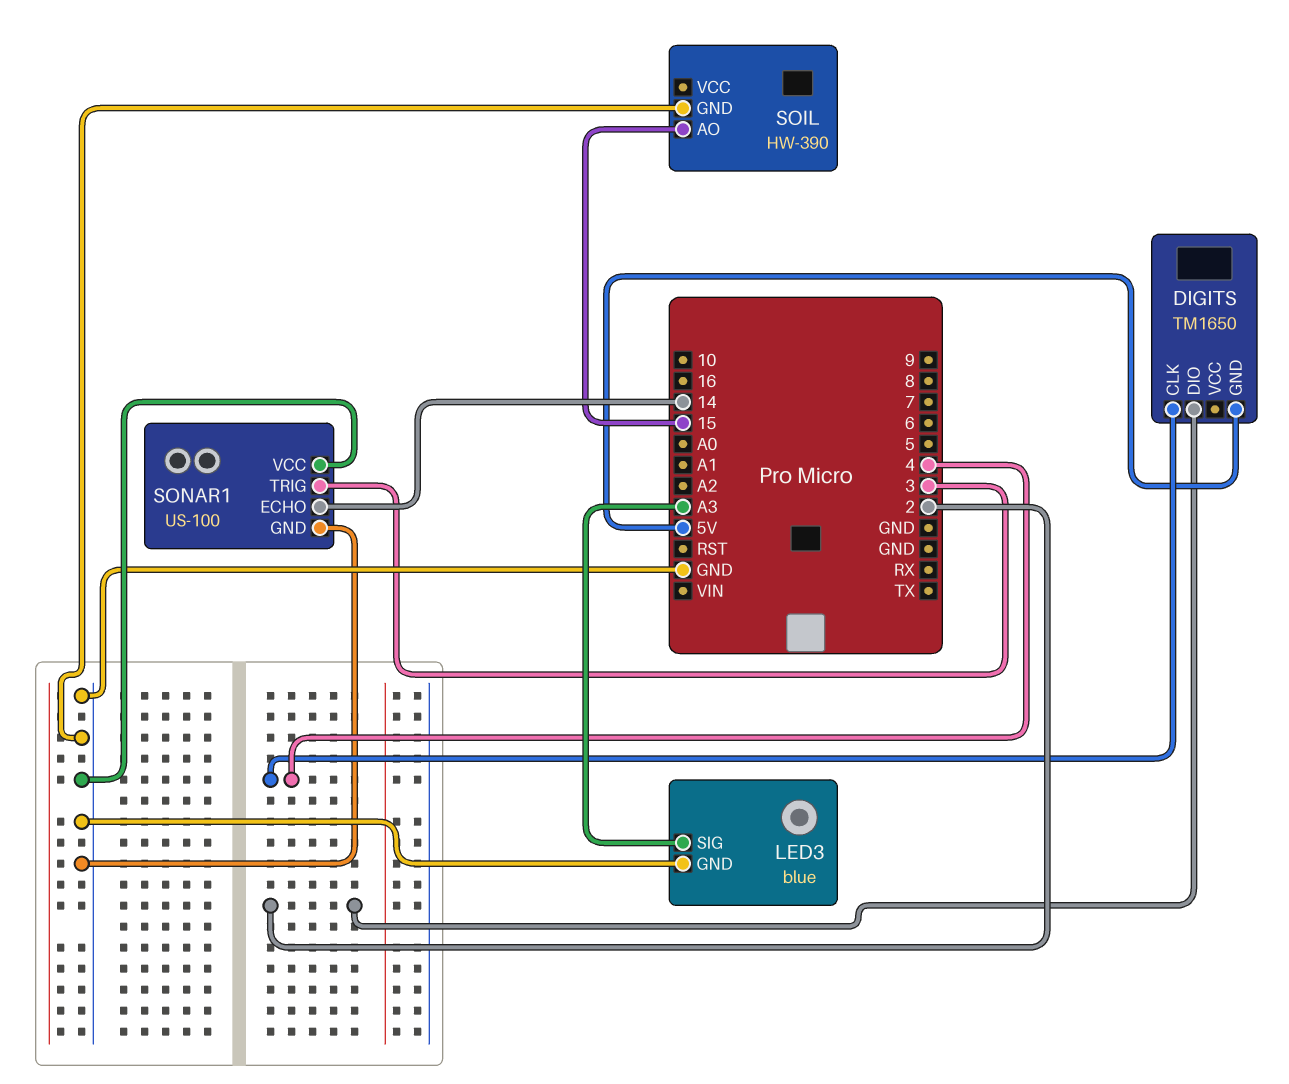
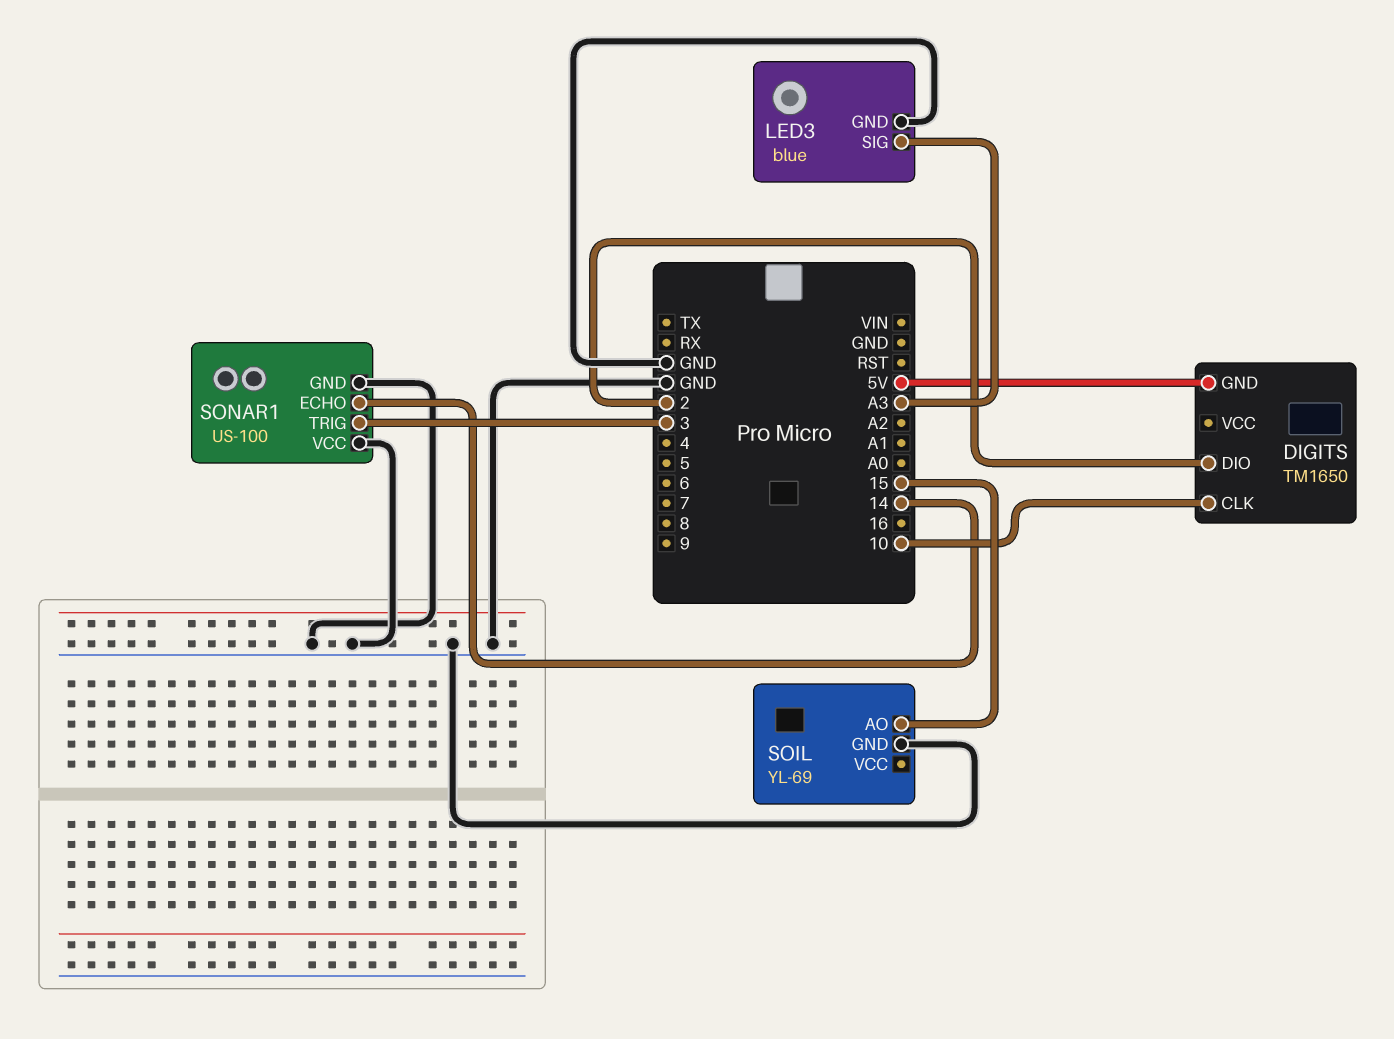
DIGITS pin CLK: 4 -> 10
SOIL: HW-390 -> YL-69

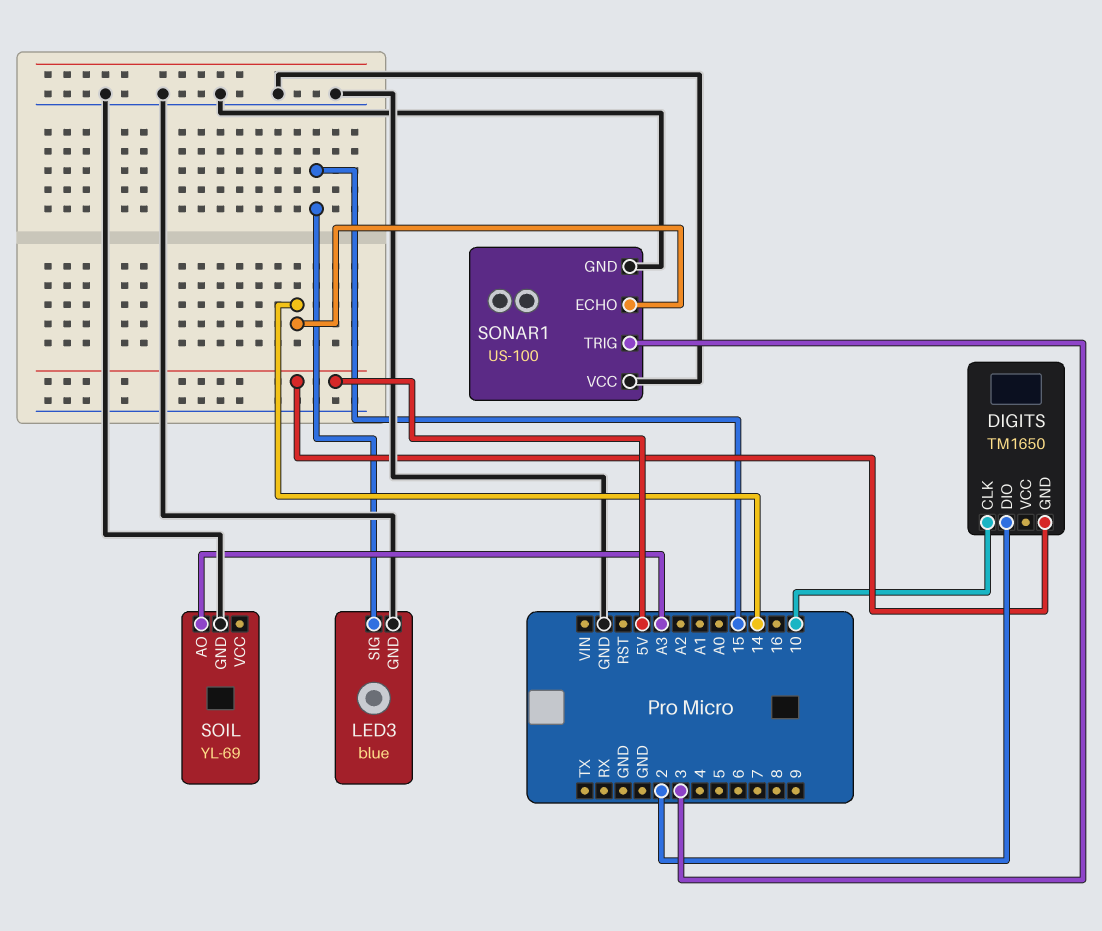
LED3 pin SIG: A3 -> 15
SOIL pin AO: 15 -> A3

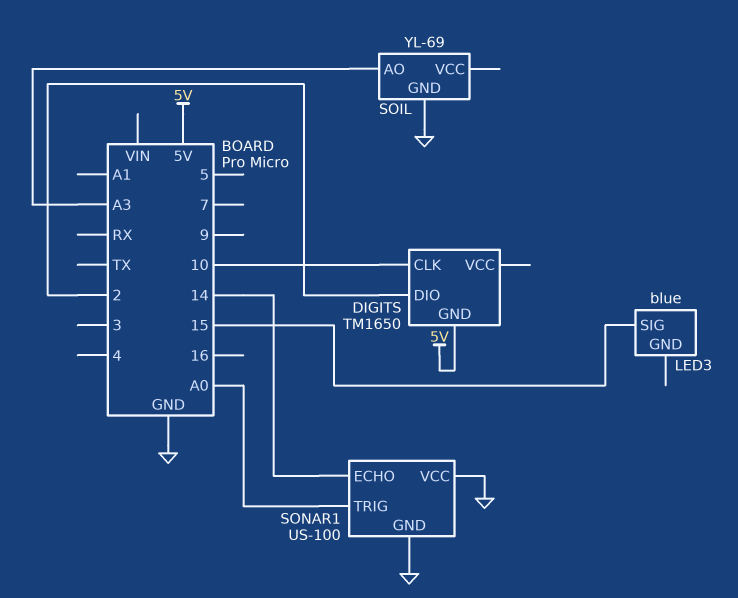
LED3 pin GND: GND -> none
SONAR1 pin TRIG: 3 -> A0

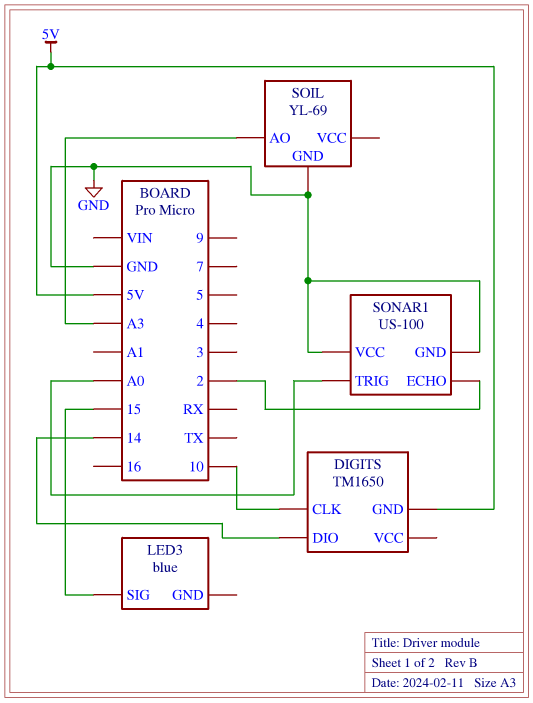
DIGITS pin DIO: 2 -> 14
SONAR1 pin ECHO: 14 -> 2

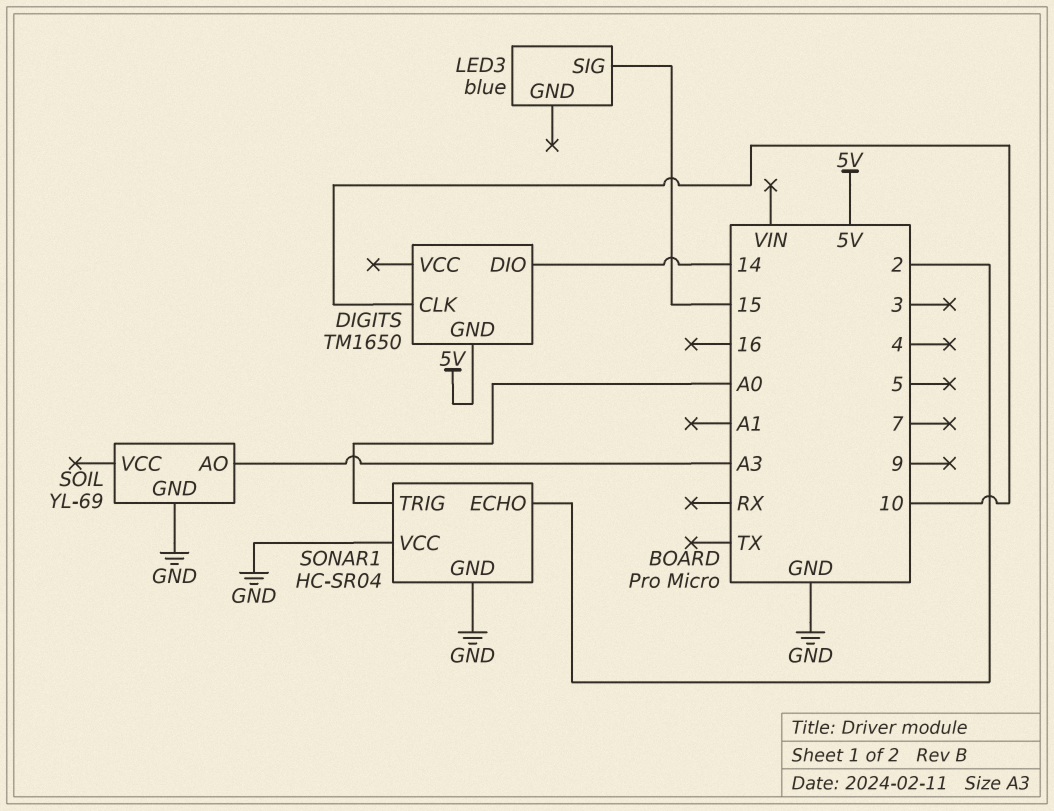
SONAR1: US-100 -> HC-SR04

